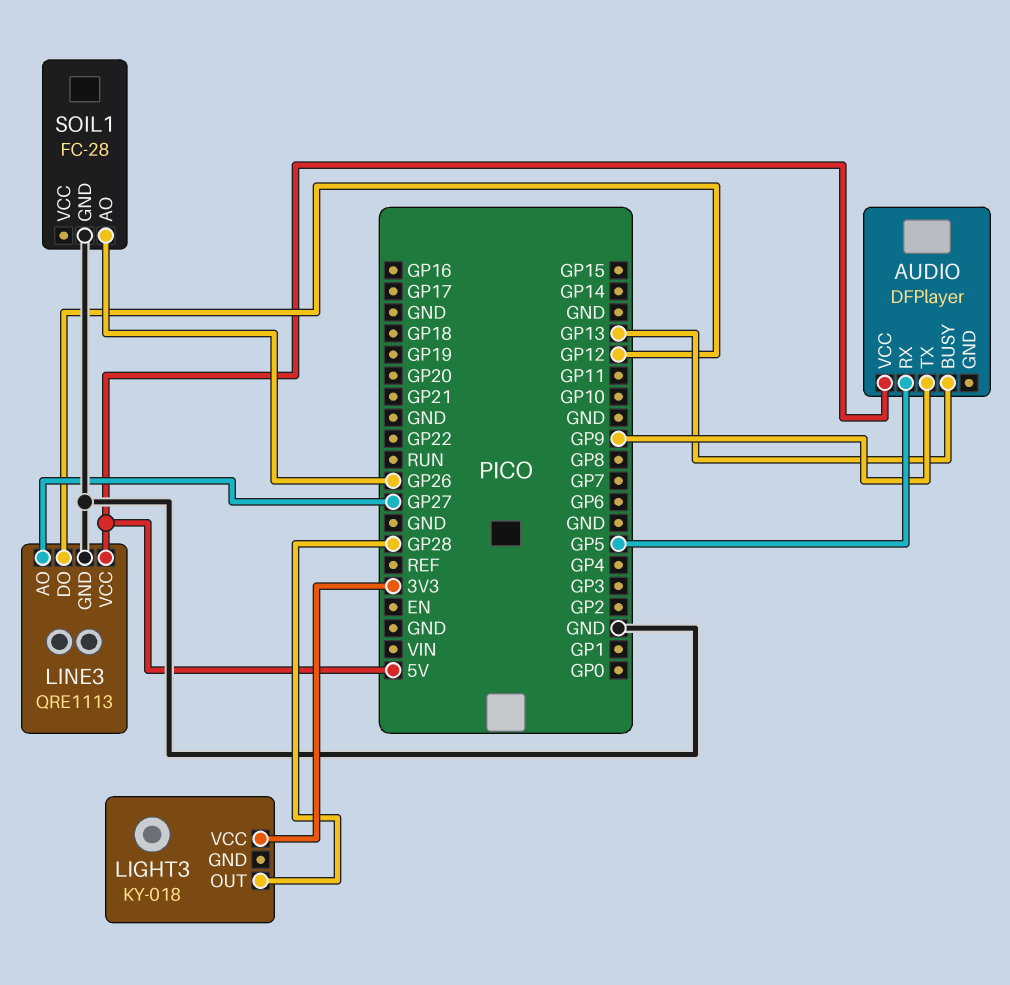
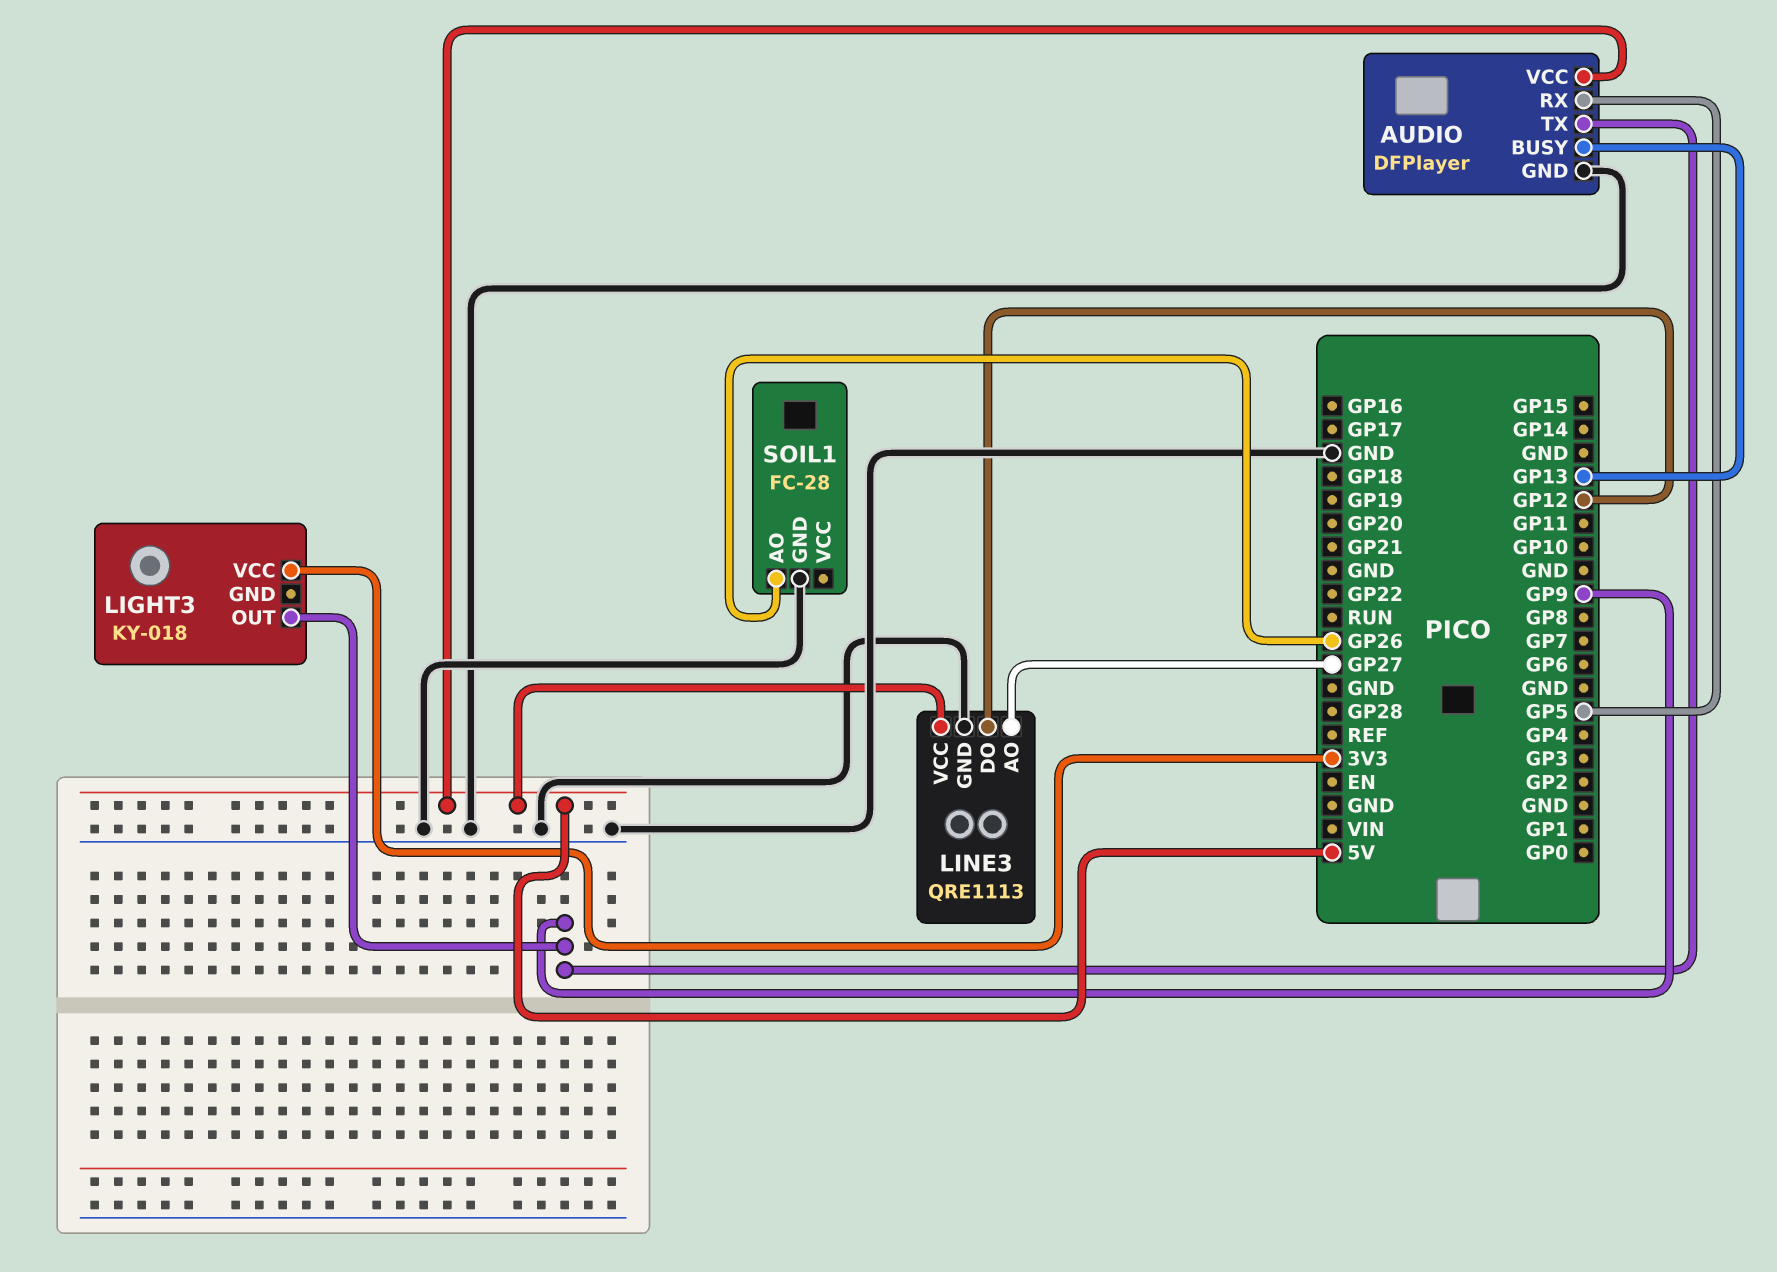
AUDIO pin GND: none -> GND
LIGHT3 pin OUT: GP28 -> GP9

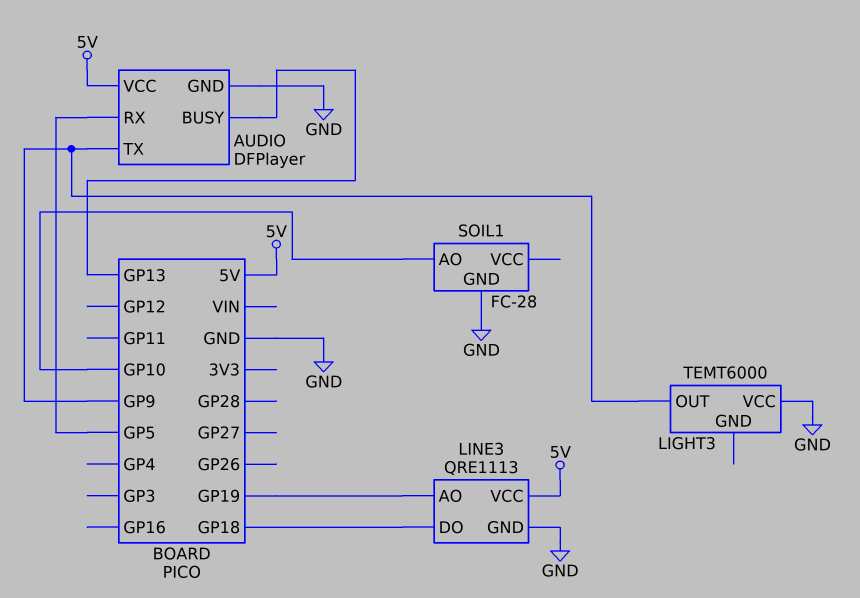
LIGHT3: KY-018 -> TEMT6000
LIGHT3 pin VCC: 3V3 -> GND
LINE3 pin AO: GP27 -> GP19
LINE3 pin DO: GP12 -> GP18
SOIL1 pin AO: GP26 -> GP10

